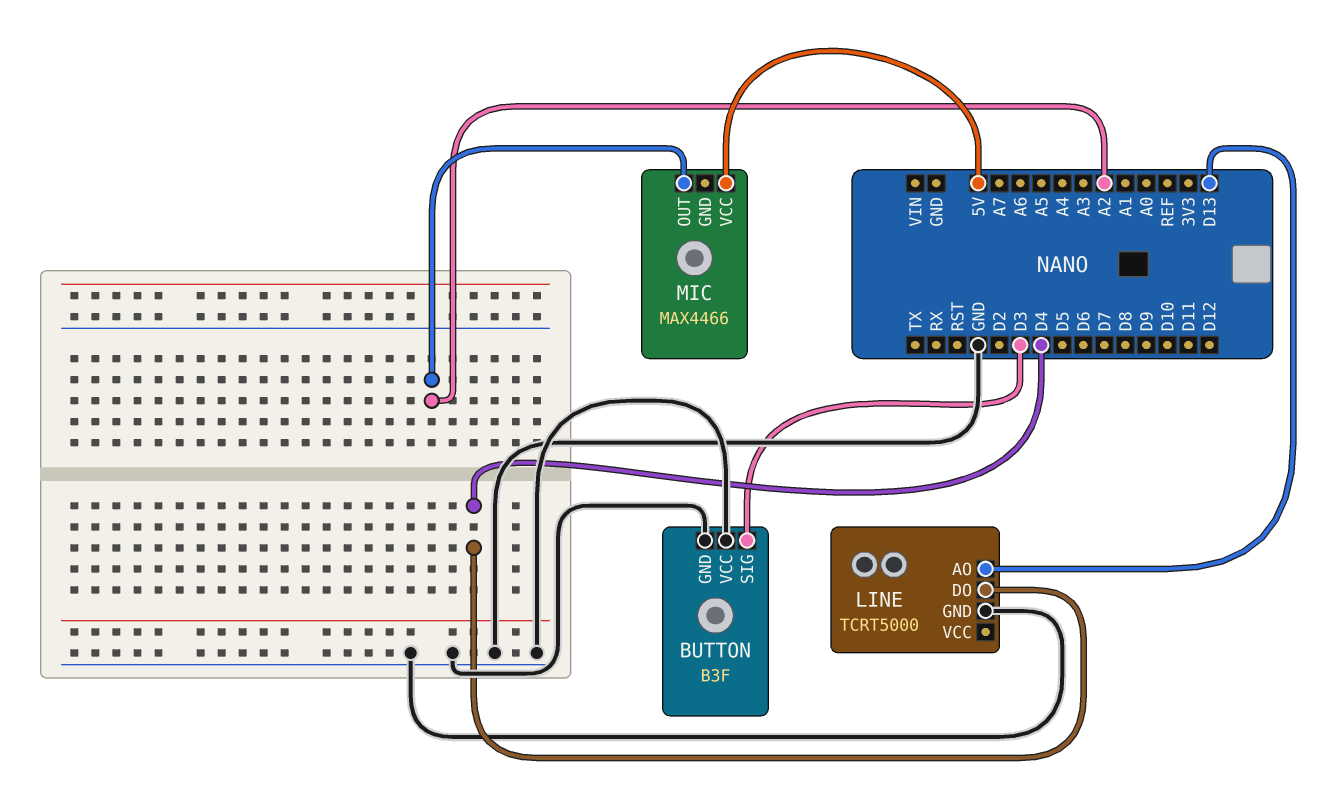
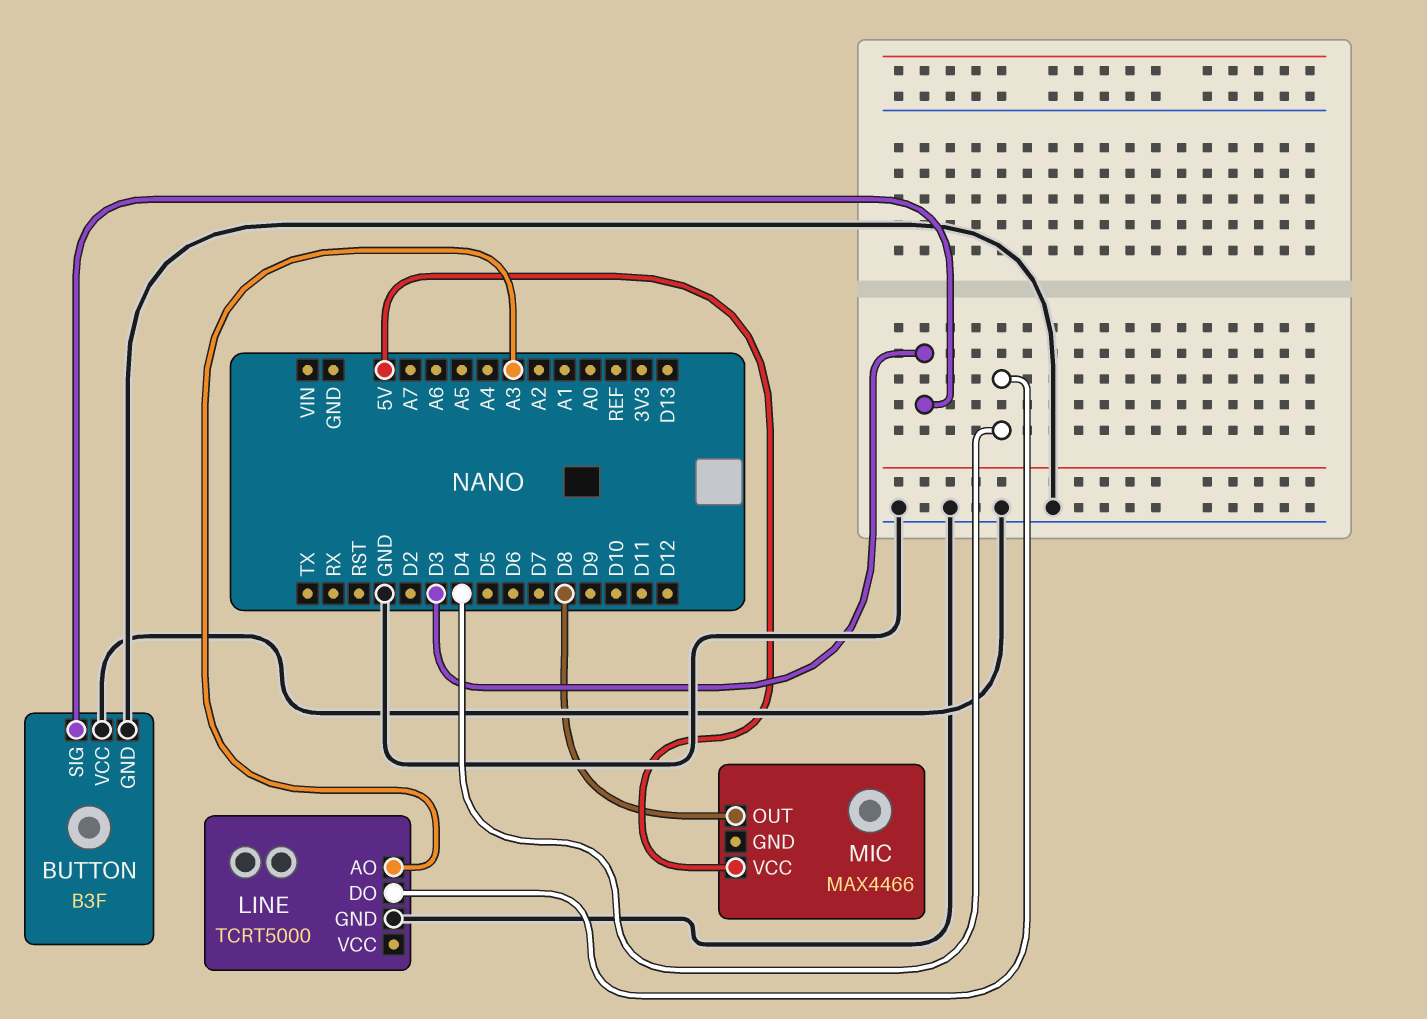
LINE pin AO: D13 -> A3
MIC pin OUT: A2 -> D8

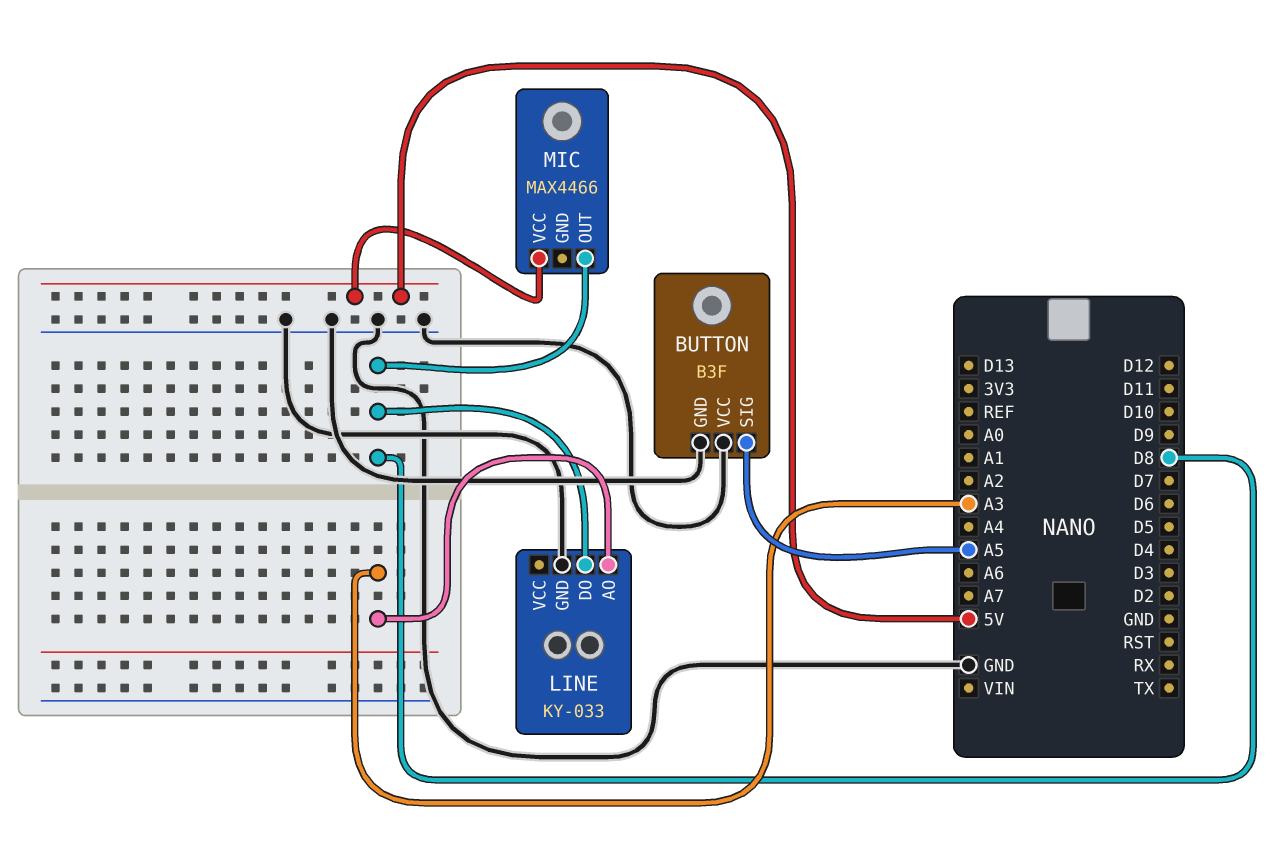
BUTTON pin SIG: D3 -> A5
LINE: TCRT5000 -> KY-033
LINE pin DO: D4 -> D8

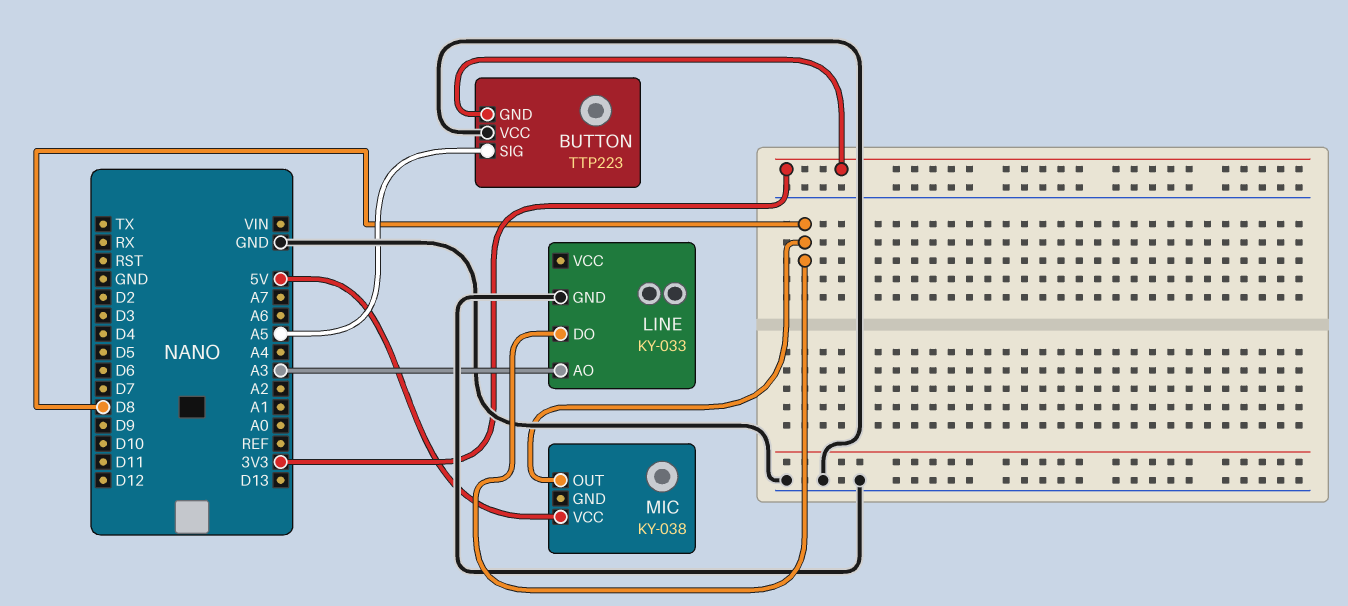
BUTTON: B3F -> TTP223
BUTTON pin GND: GND -> 3V3
MIC: MAX4466 -> KY-038

